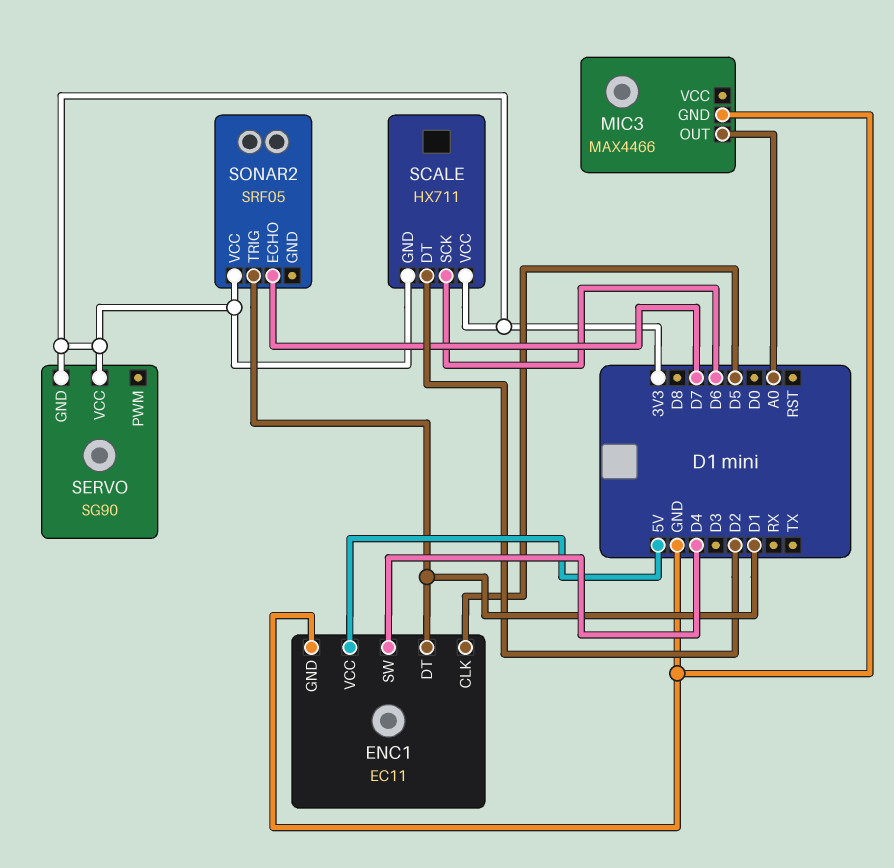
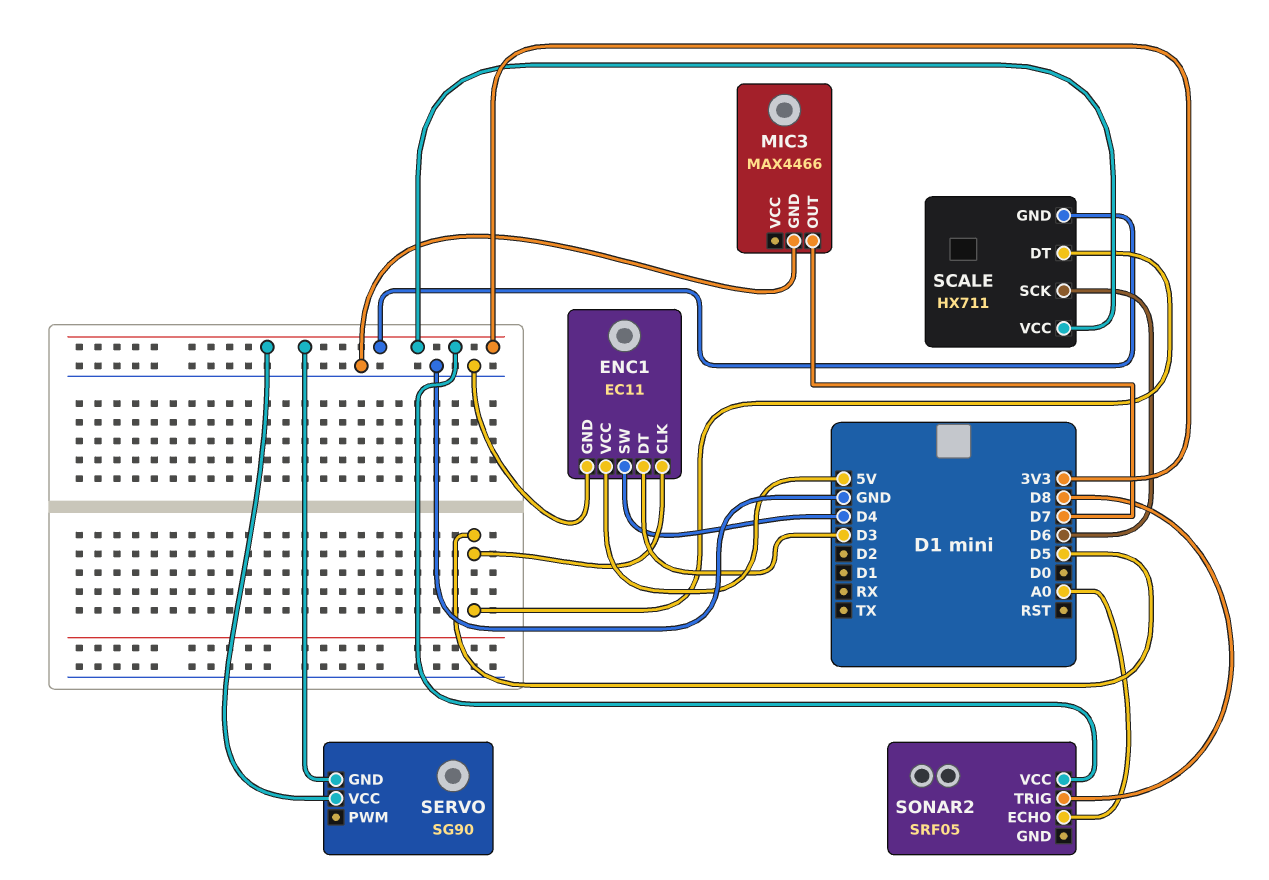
ENC1 pin DT: D1 -> D3
MIC3 pin OUT: A0 -> D7
SCALE pin DT: D2 -> D5
SONAR2 pin ECHO: D7 -> A0
SONAR2 pin TRIG: D1 -> D8

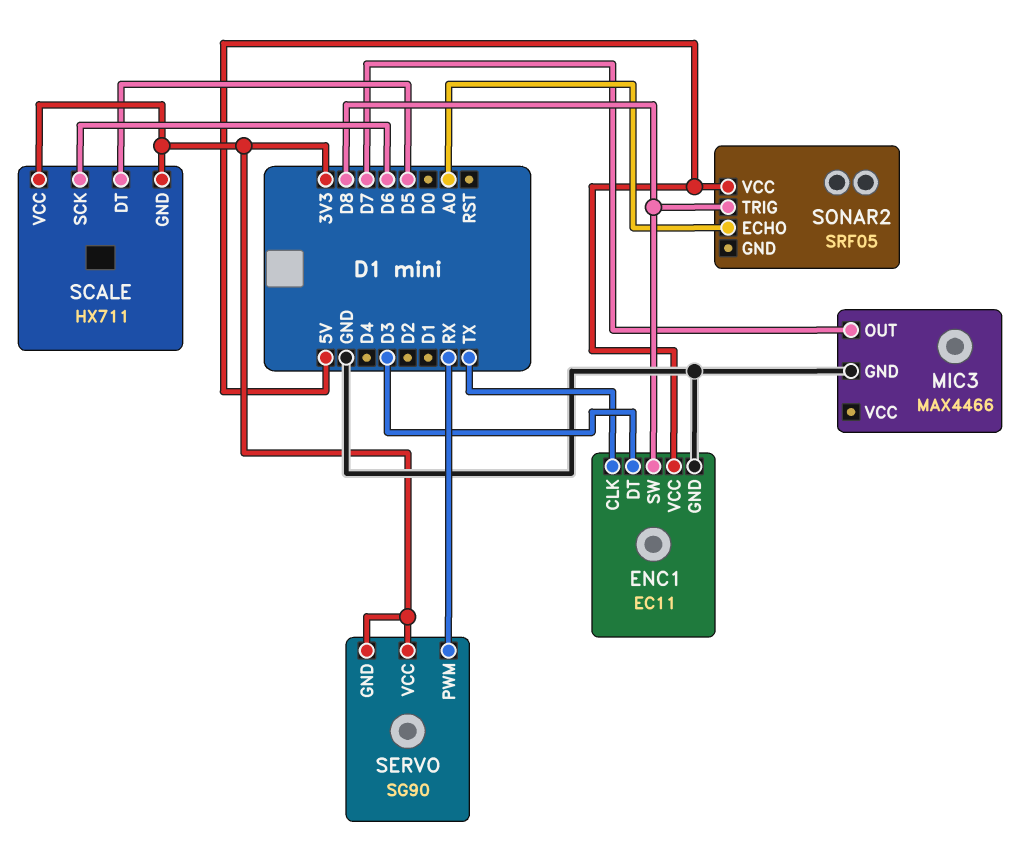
ENC1 pin CLK: D5 -> TX
ENC1 pin SW: D4 -> D8
SERVO pin PWM: none -> RX
SONAR2 pin VCC: 3V3 -> 5V

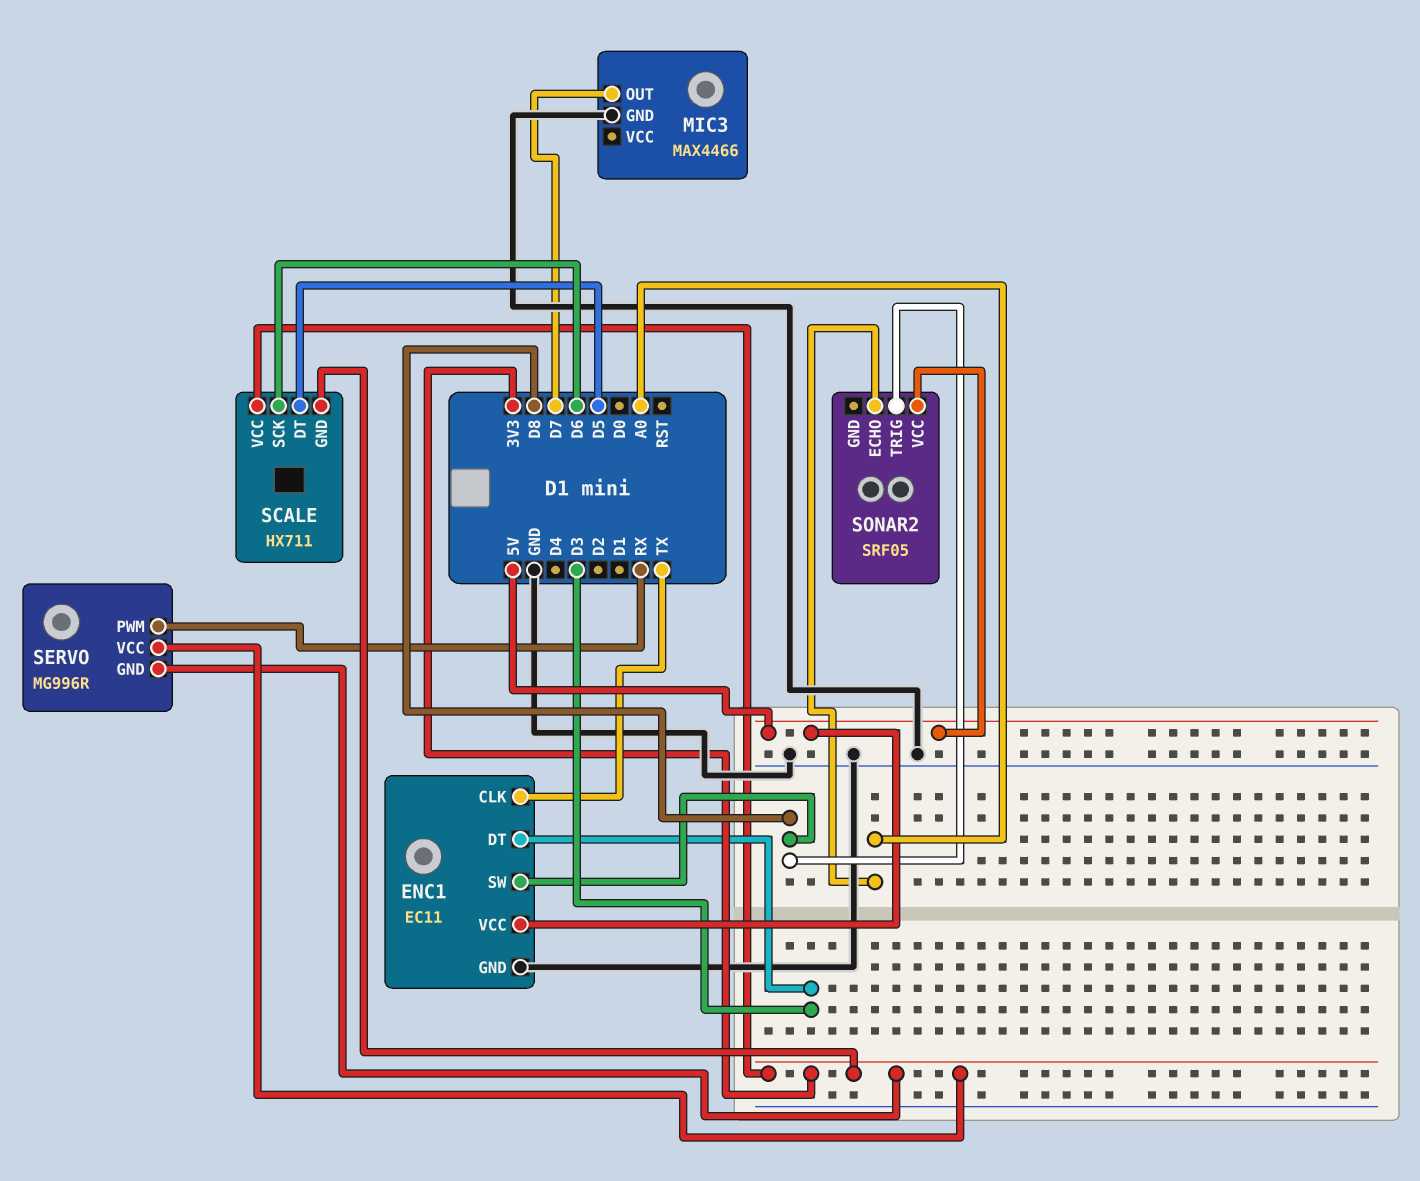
SERVO: SG90 -> MG996R

